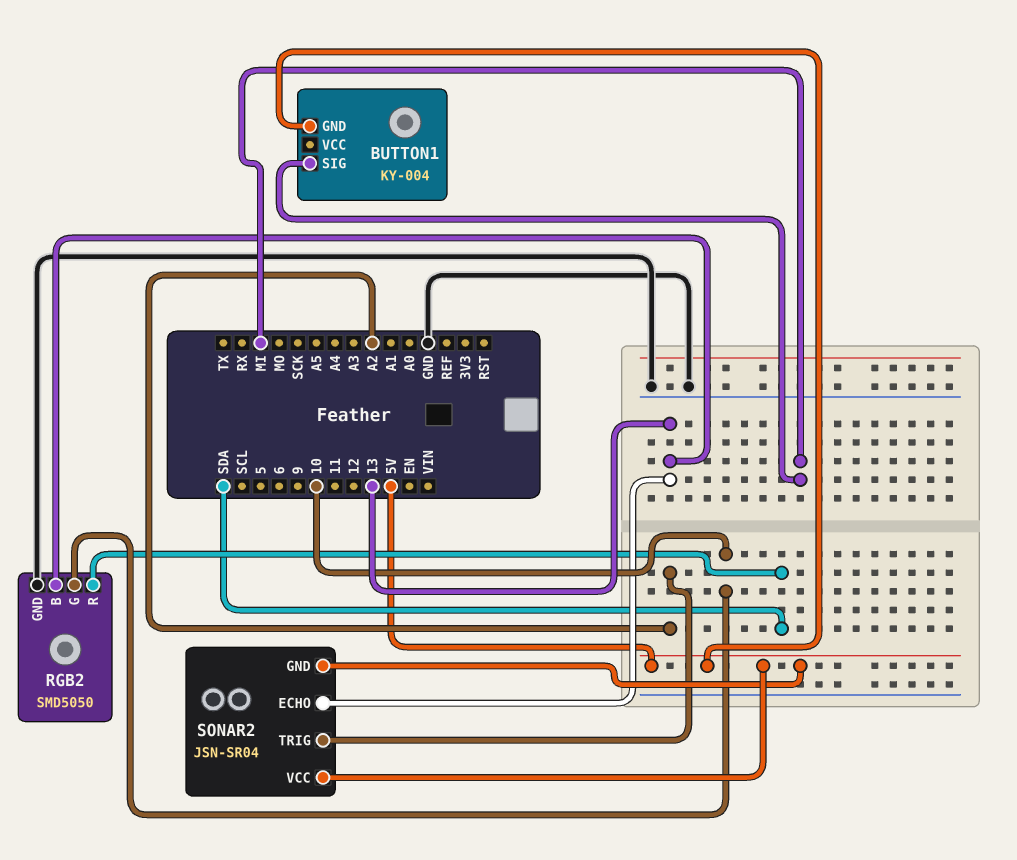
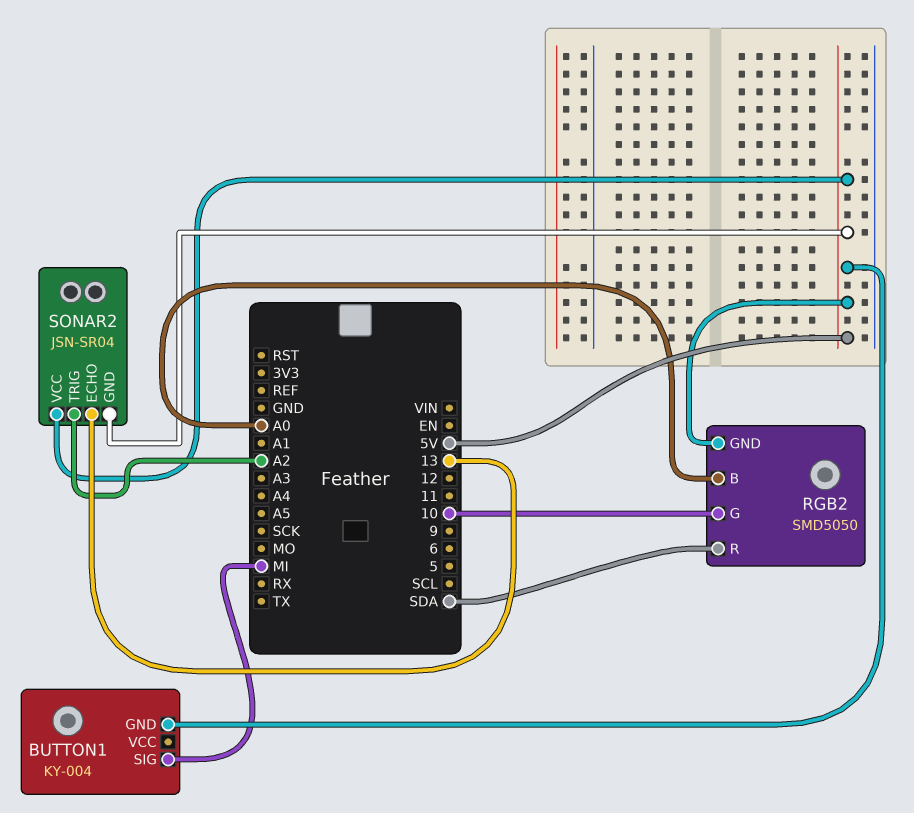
RGB2 pin B: 13 -> A0
RGB2 pin GND: GND -> 5V

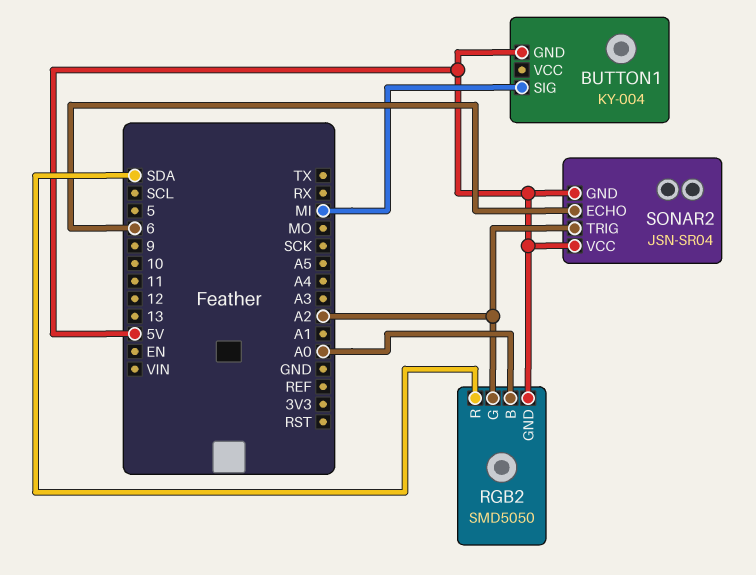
RGB2 pin G: 10 -> A2
SONAR2 pin ECHO: 13 -> 6

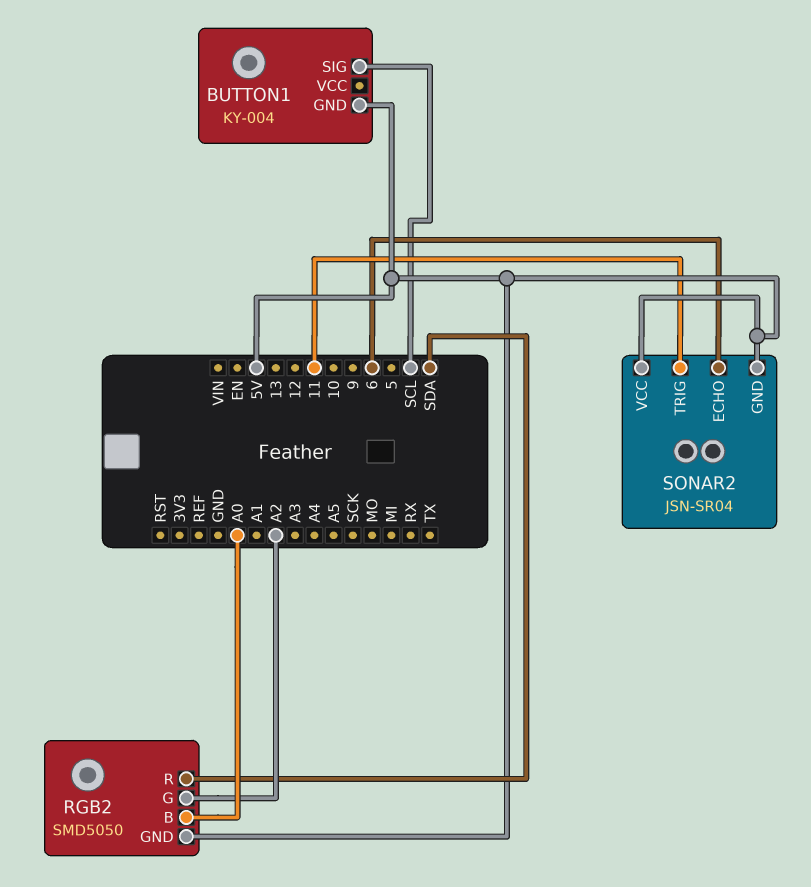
BUTTON1 pin SIG: MI -> SCL
SONAR2 pin TRIG: A2 -> 11

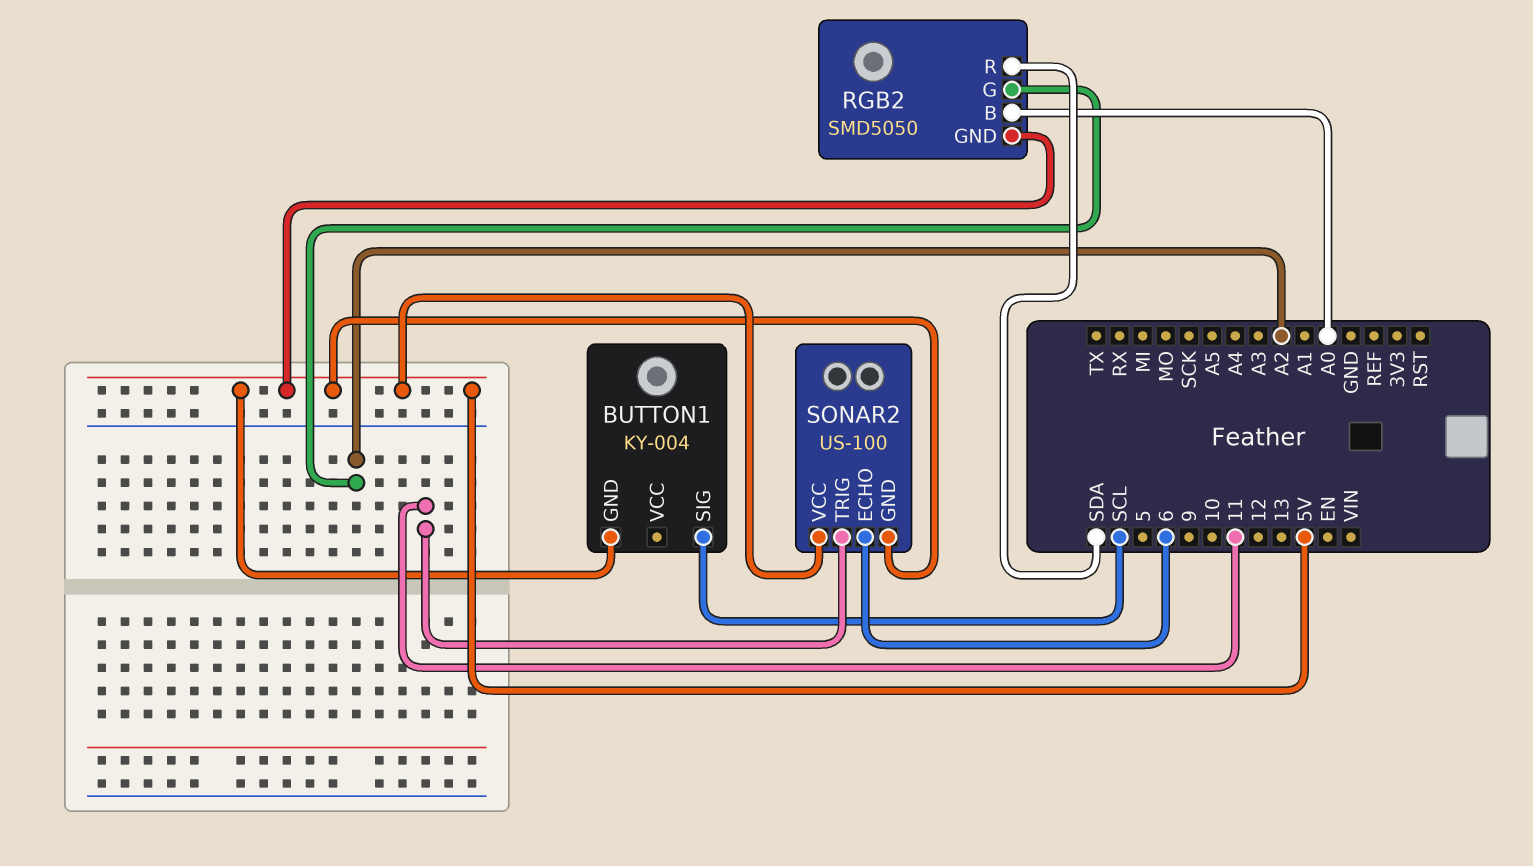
SONAR2: JSN-SR04 -> US-100

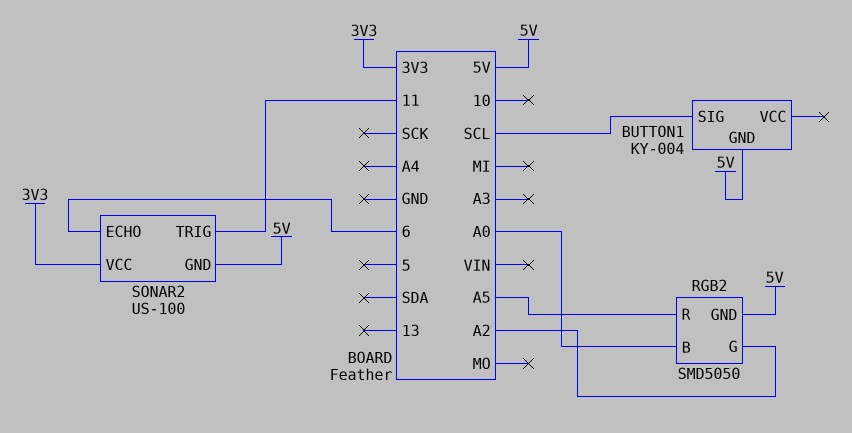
RGB2 pin R: SDA -> A5
SONAR2 pin VCC: 5V -> 3V3

